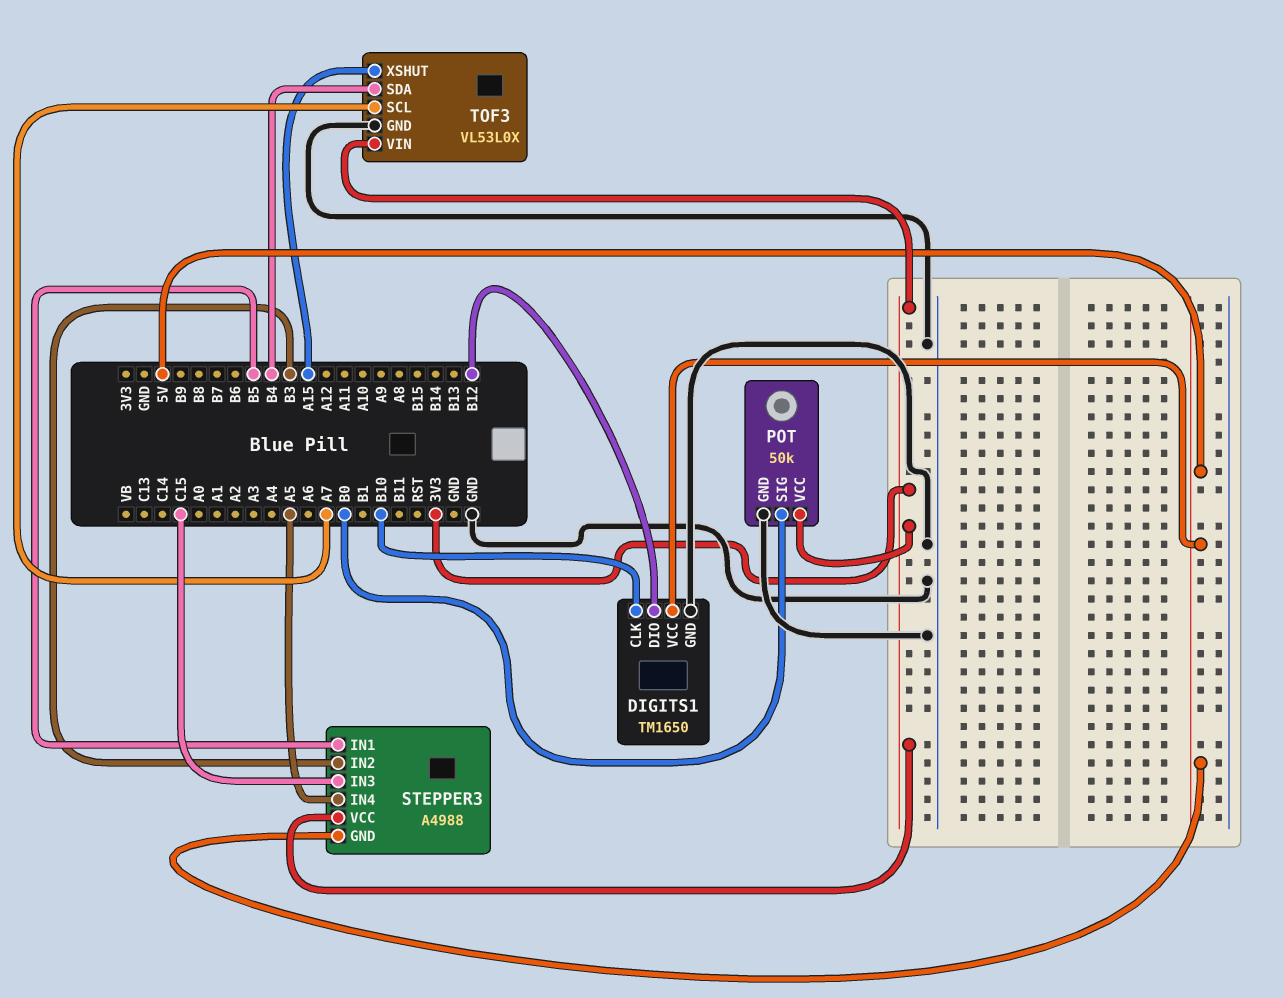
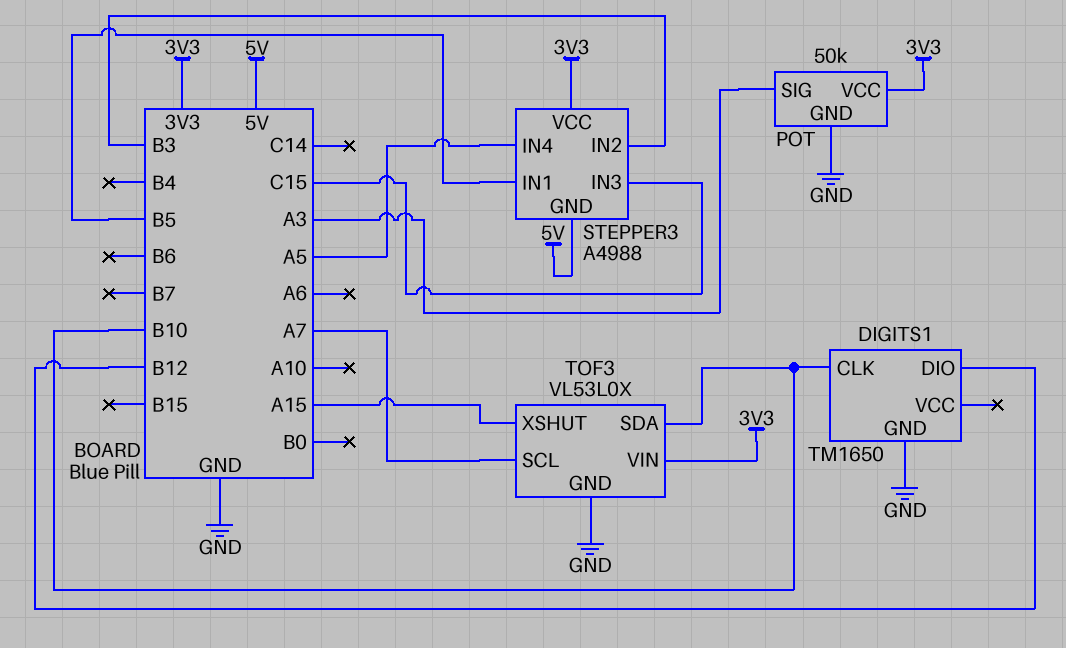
DIGITS1 pin VCC: 5V -> none
POT pin SIG: B0 -> A3
TOF3 pin SDA: B4 -> B10

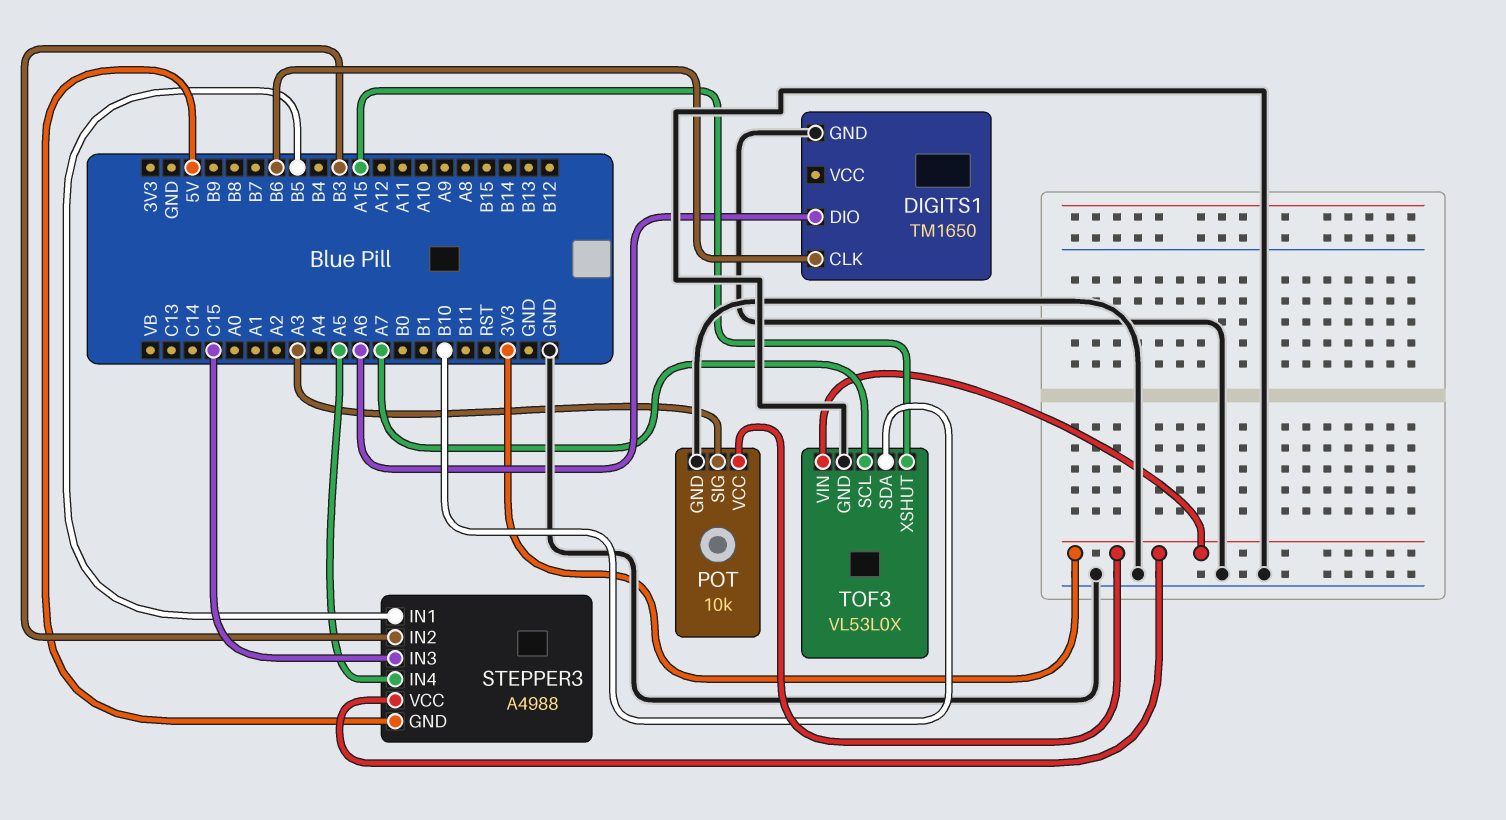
DIGITS1 pin CLK: B10 -> B6
DIGITS1 pin DIO: B12 -> A6
POT: 50k -> 10k

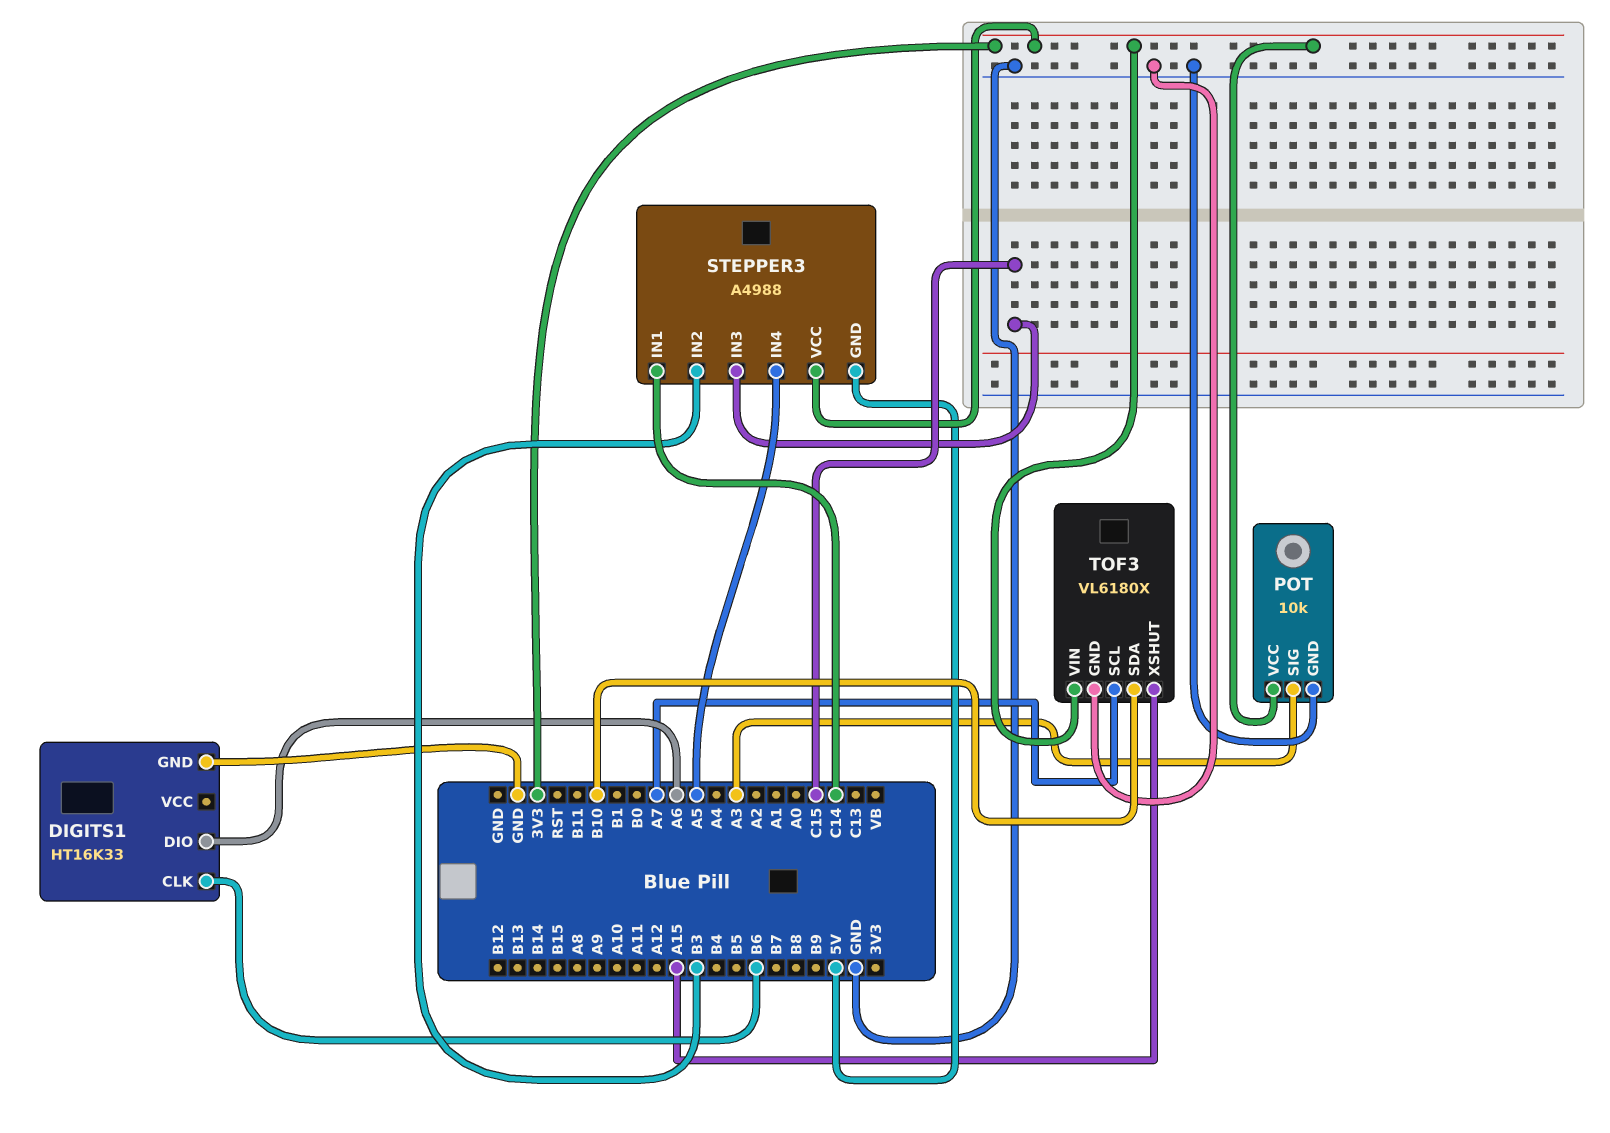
DIGITS1: TM1650 -> HT16K33
STEPPER3 pin IN1: B5 -> C14
TOF3: VL53L0X -> VL6180X

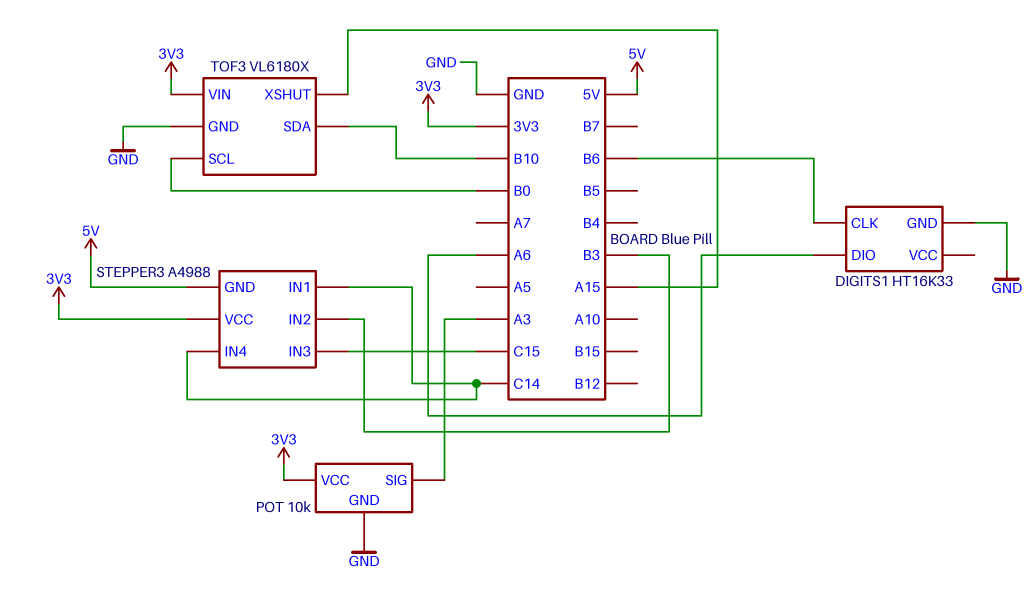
STEPPER3 pin IN4: A5 -> C14
TOF3 pin SCL: A7 -> B0

